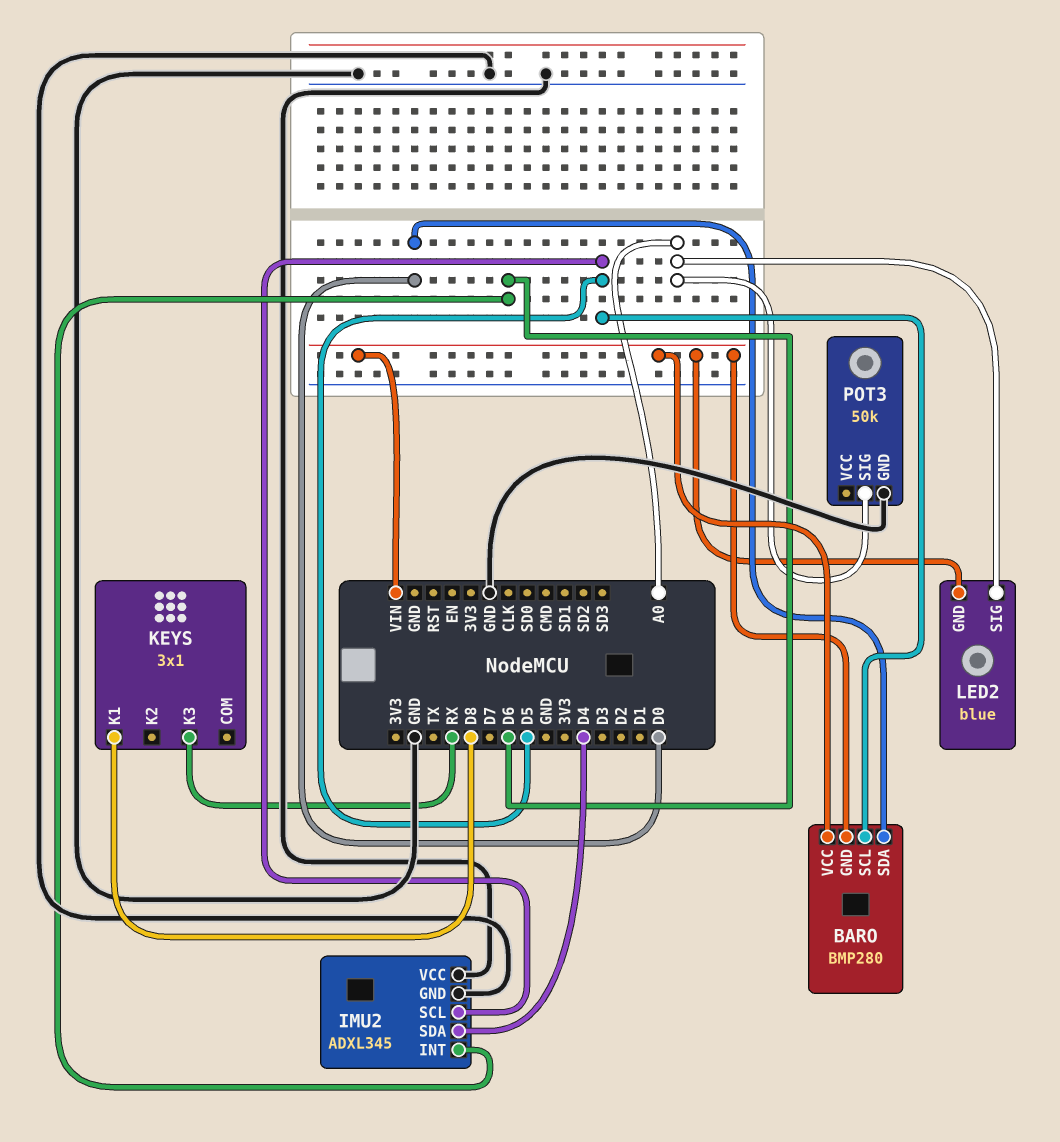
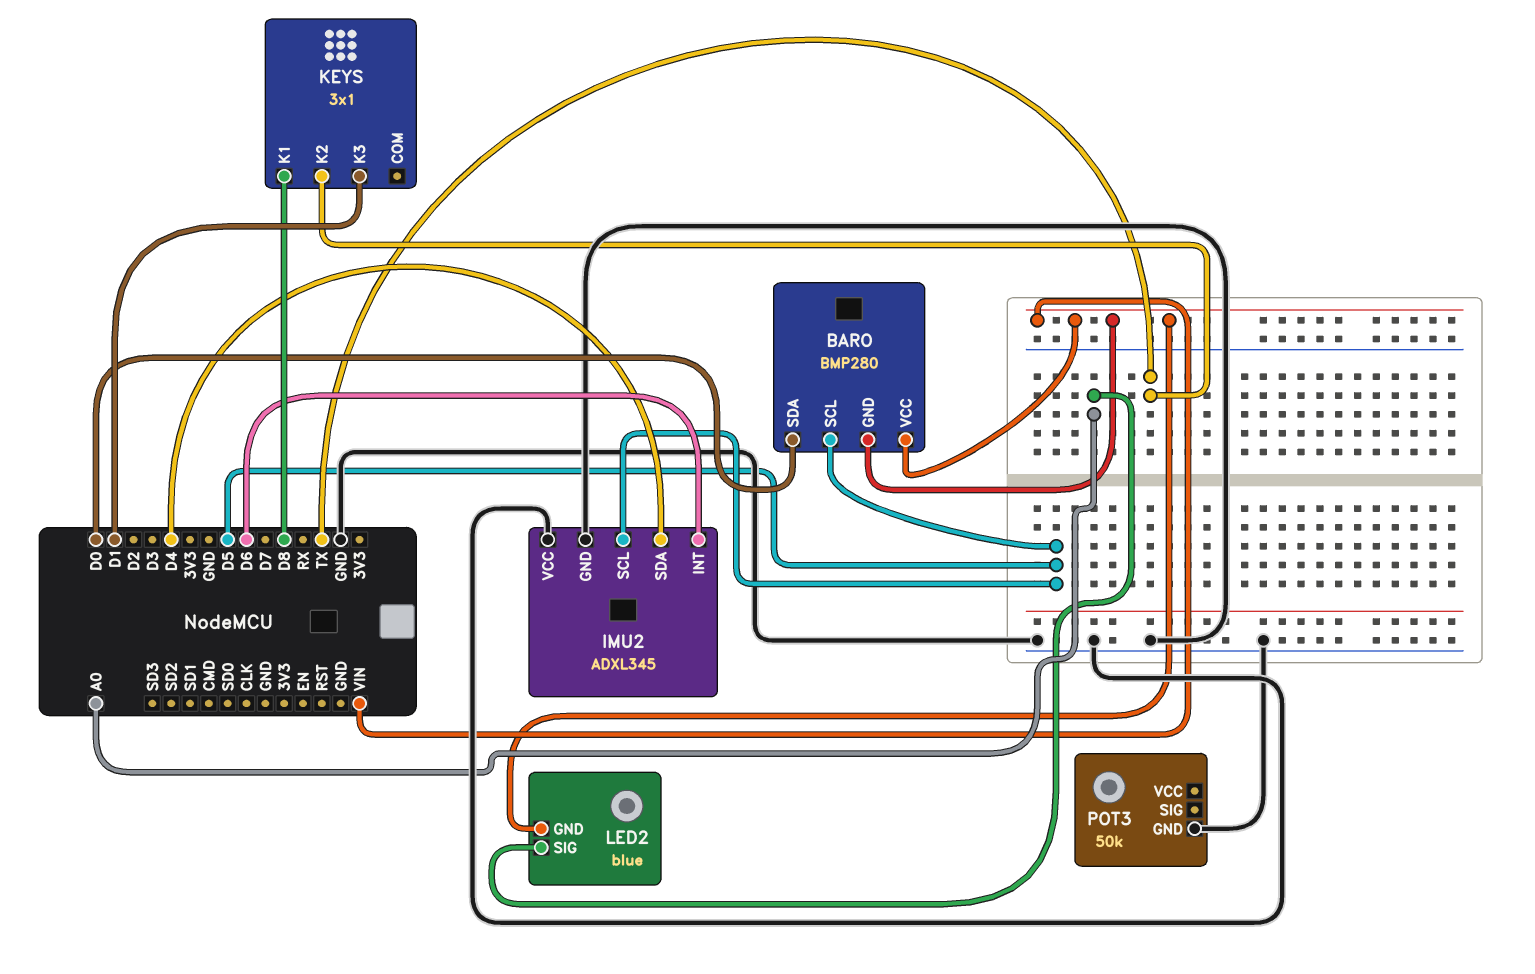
KEYS pin K2: none -> TX
KEYS pin K3: RX -> D1
POT3 pin SIG: A0 -> none

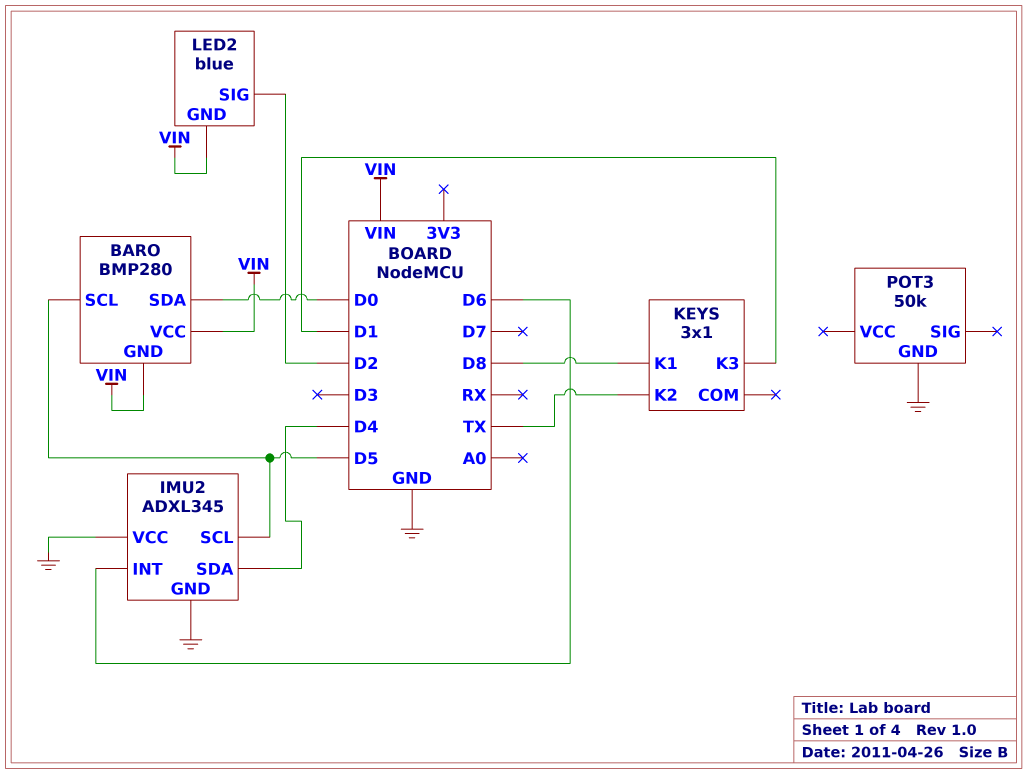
LED2 pin SIG: A0 -> D2

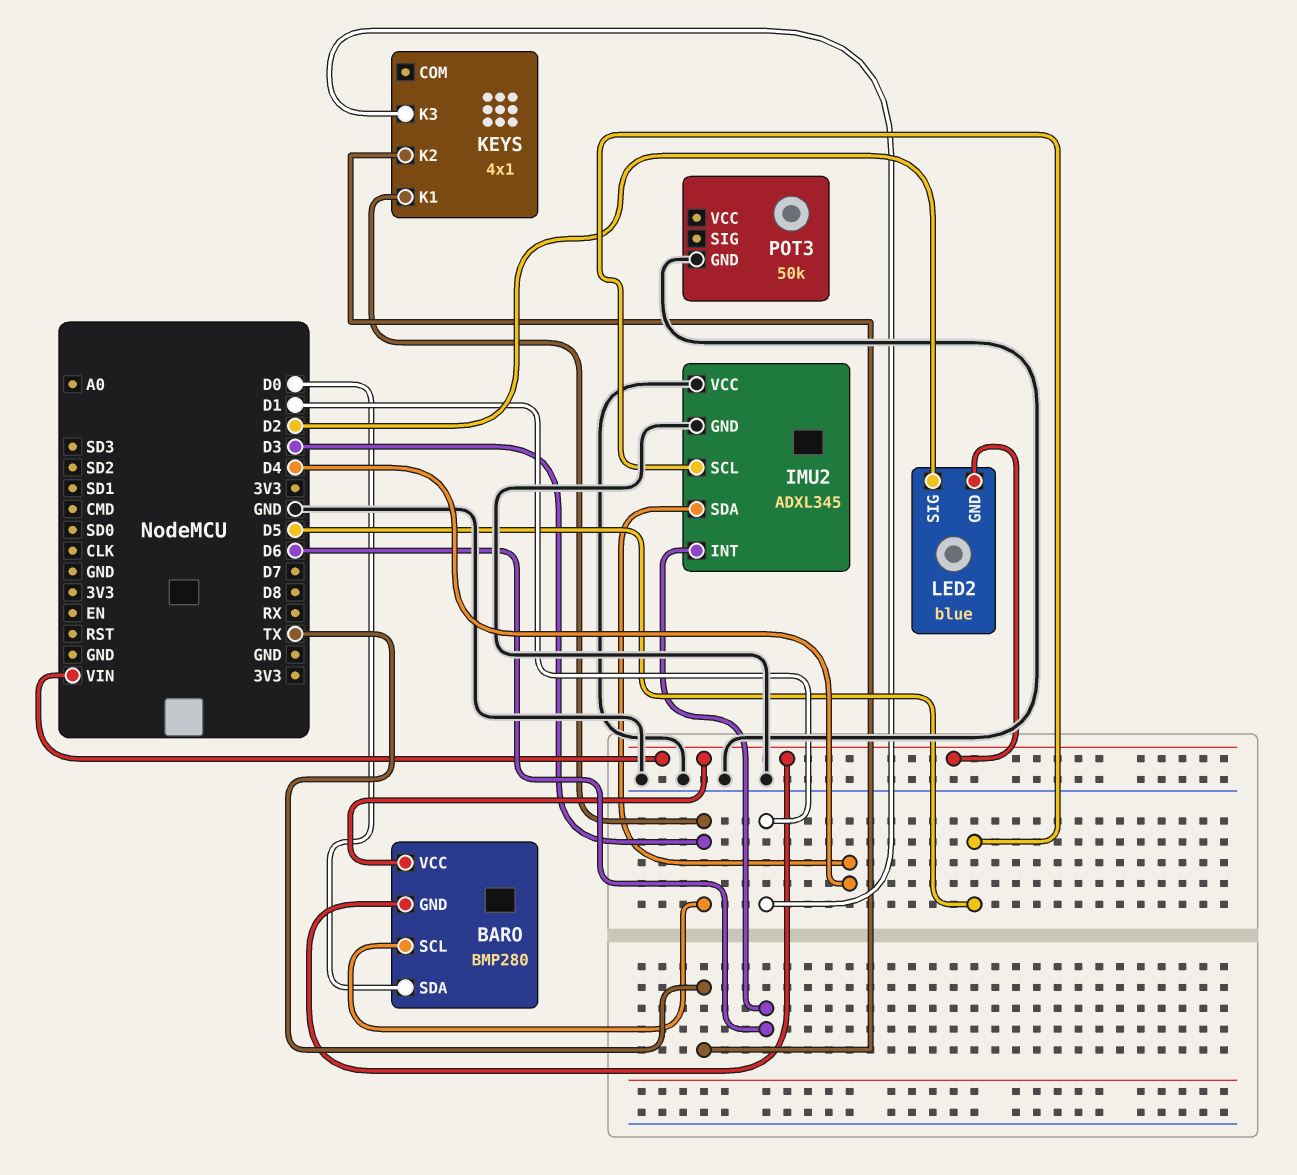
BARO pin SCL: D5 -> D3
KEYS: 3x1 -> 4x1
KEYS pin K1: D8 -> D3

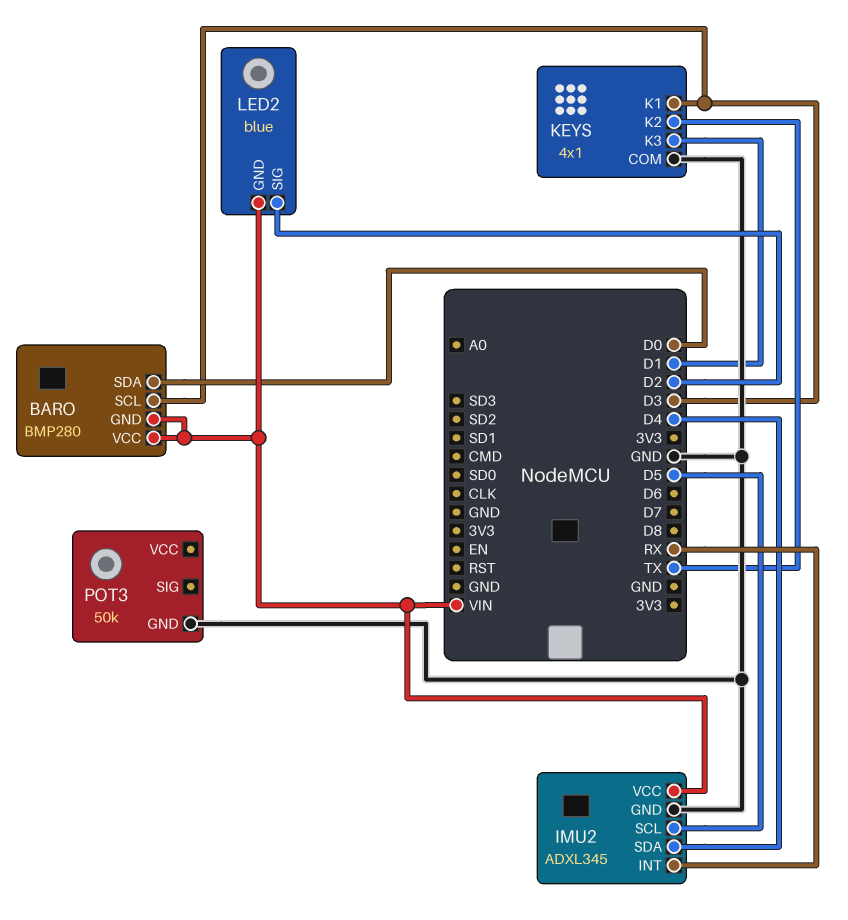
IMU2 pin INT: D6 -> RX
IMU2 pin VCC: GND -> VIN
KEYS pin COM: none -> GND

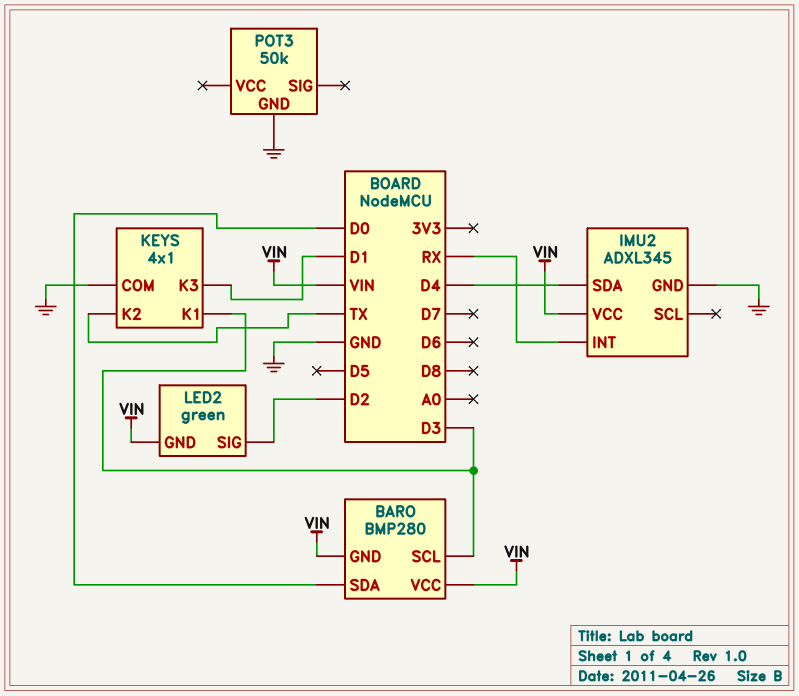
IMU2 pin SCL: D5 -> none
LED2: blue -> green

